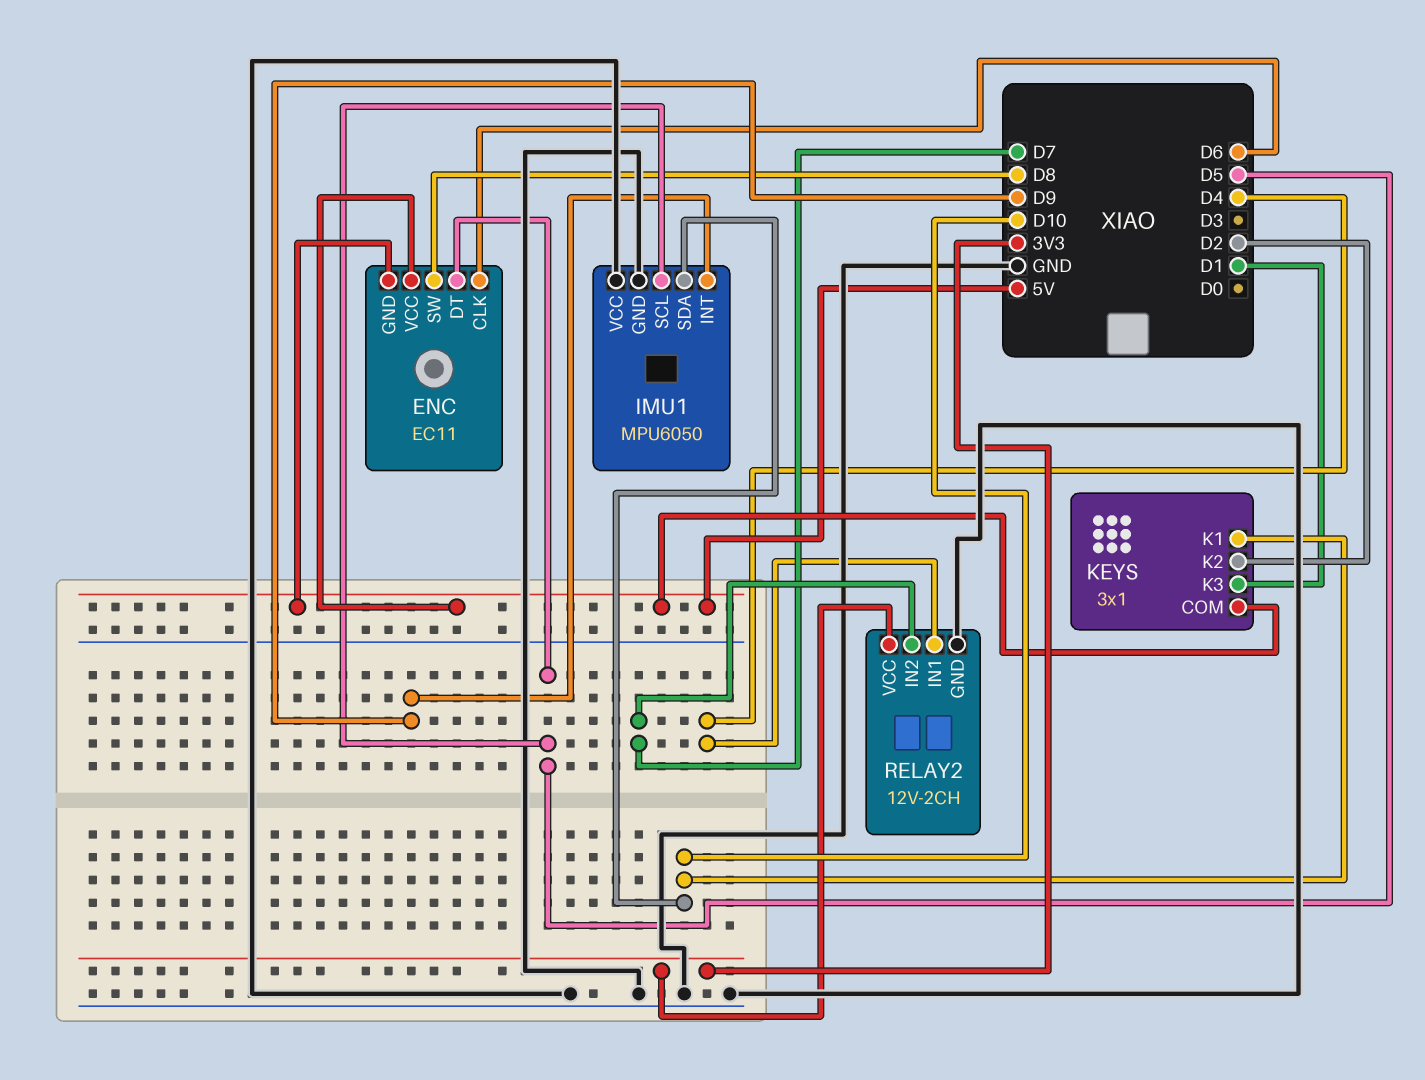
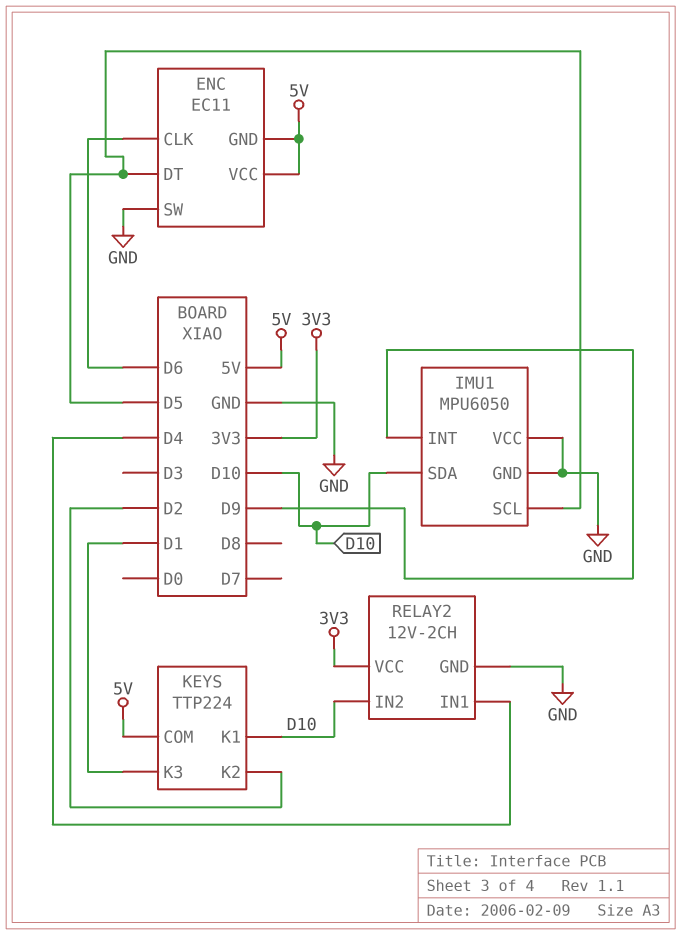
ENC pin SW: D8 -> GND
KEYS: 3x1 -> TTP224
RELAY2 pin IN2: D7 -> D10

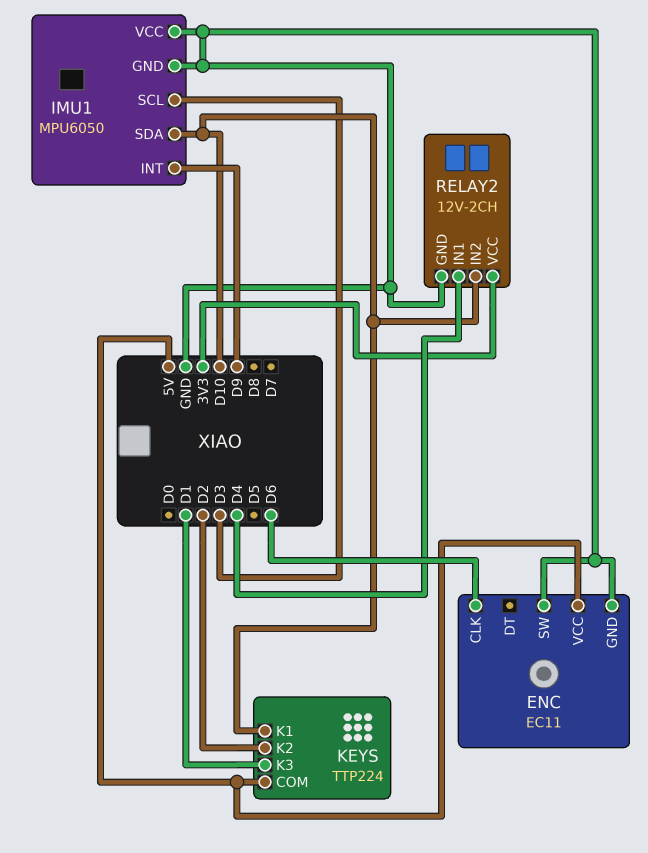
ENC pin DT: D5 -> none
ENC pin GND: 5V -> GND
IMU1 pin SCL: D5 -> D3

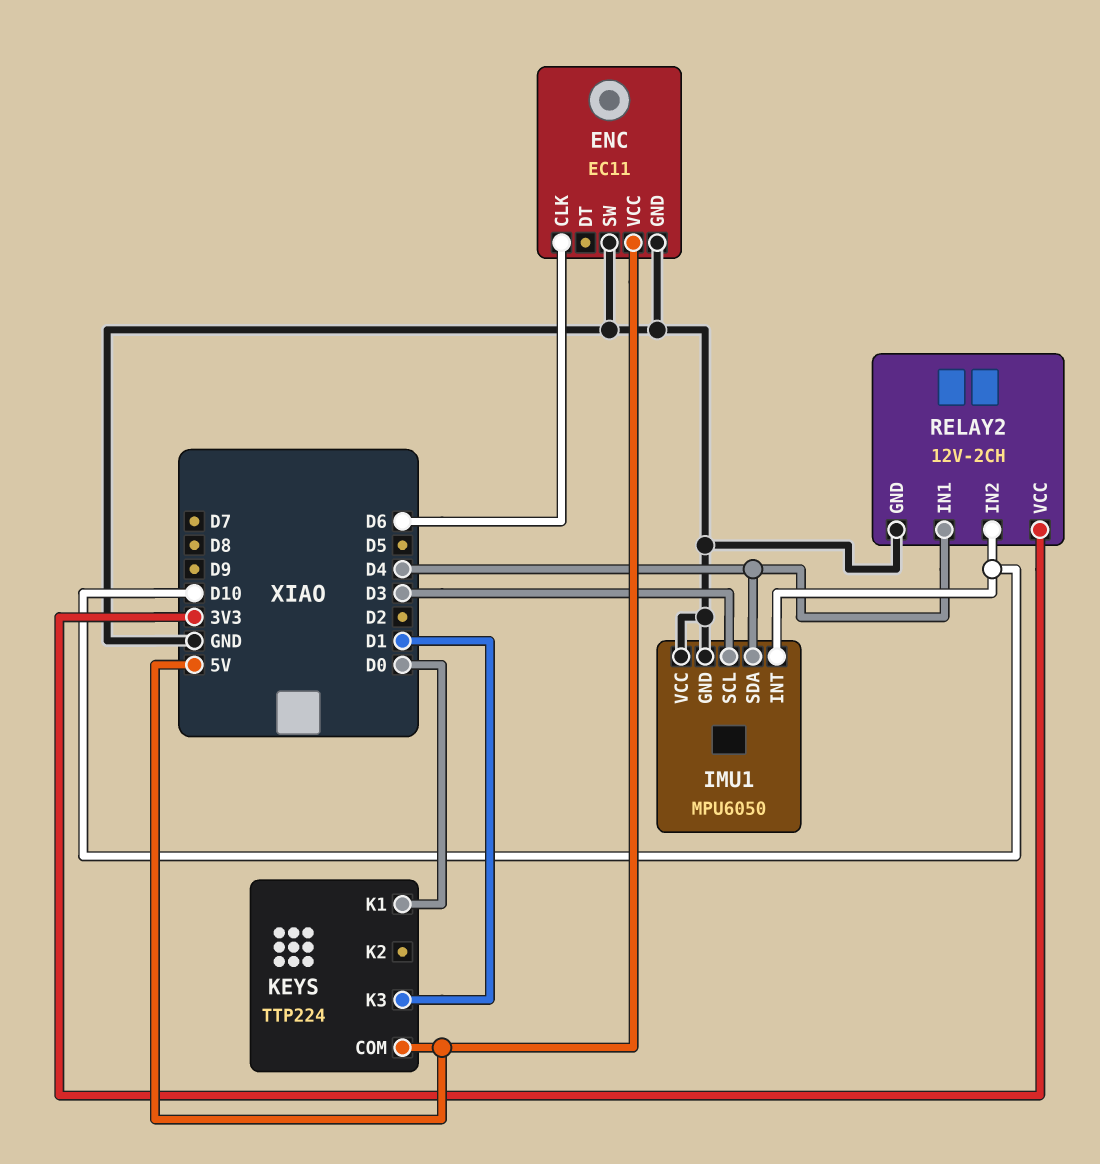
IMU1 pin INT: D9 -> D10
IMU1 pin SDA: D10 -> D4
KEYS pin K1: D10 -> D0
KEYS pin K2: D2 -> none

